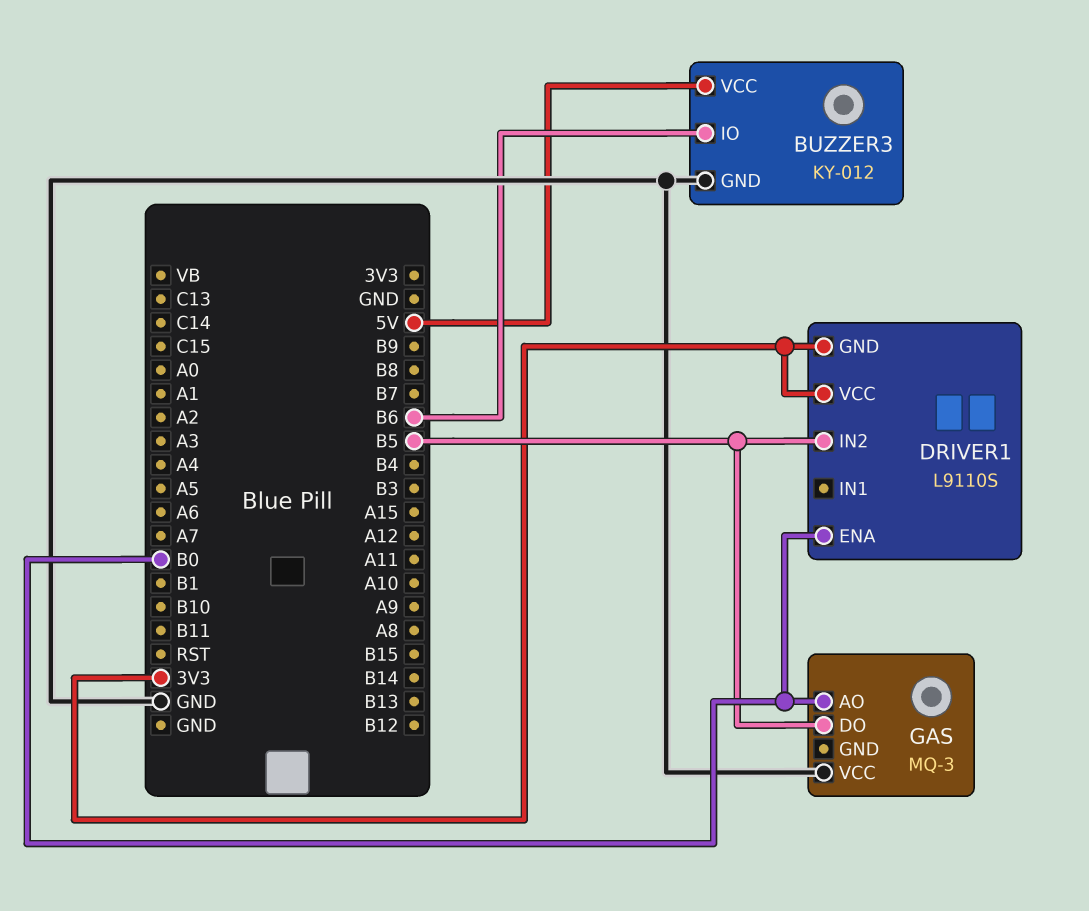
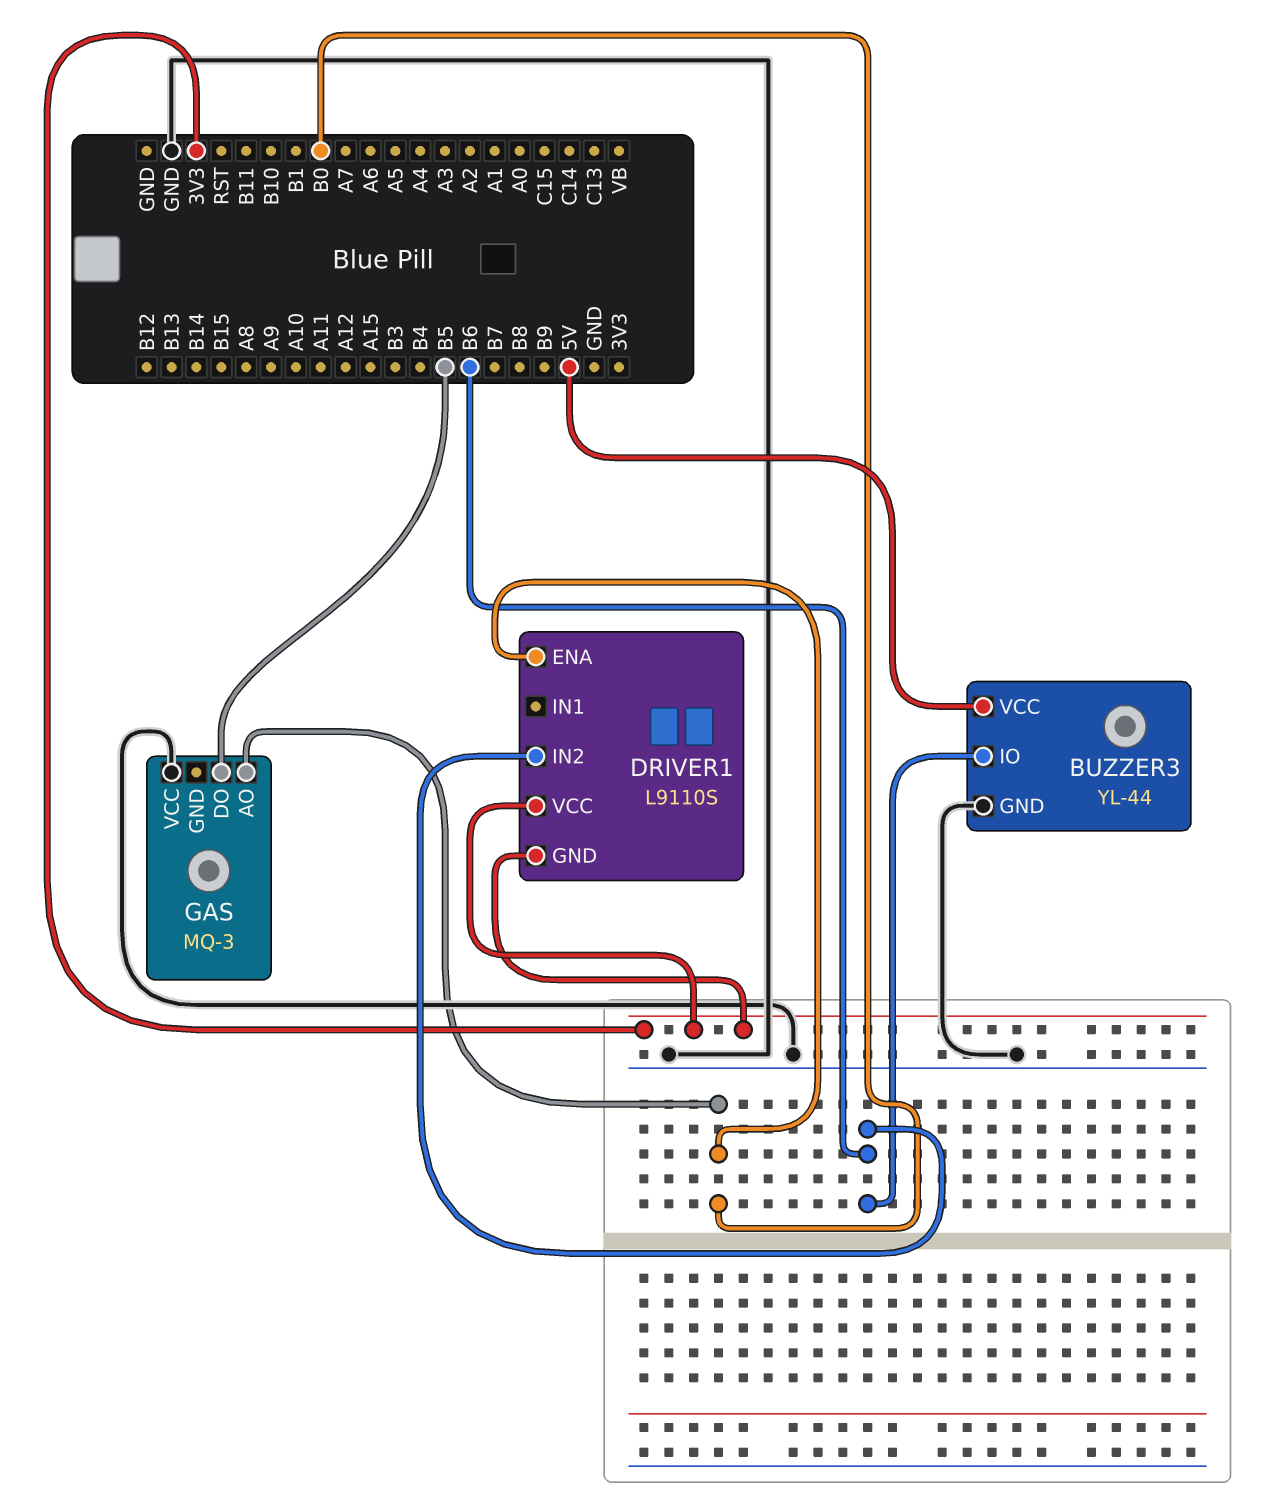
BUZZER3: KY-012 -> YL-44
DRIVER1 pin IN2: B5 -> B6

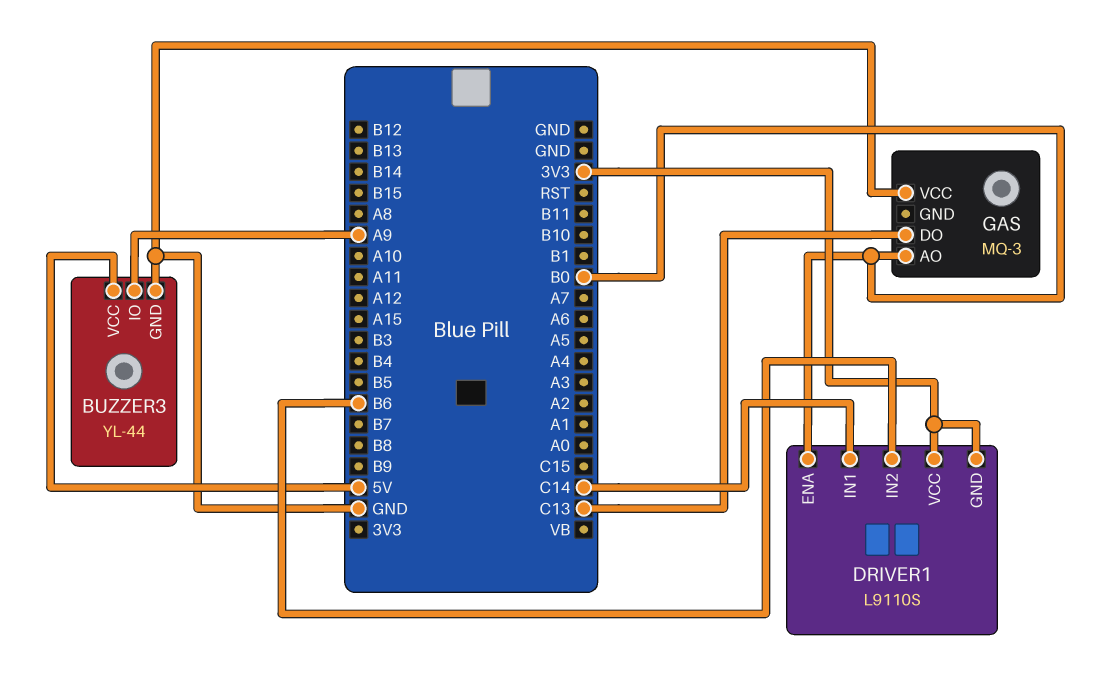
BUZZER3 pin IO: B6 -> A9
DRIVER1 pin IN1: none -> C14
GAS pin DO: B5 -> C13

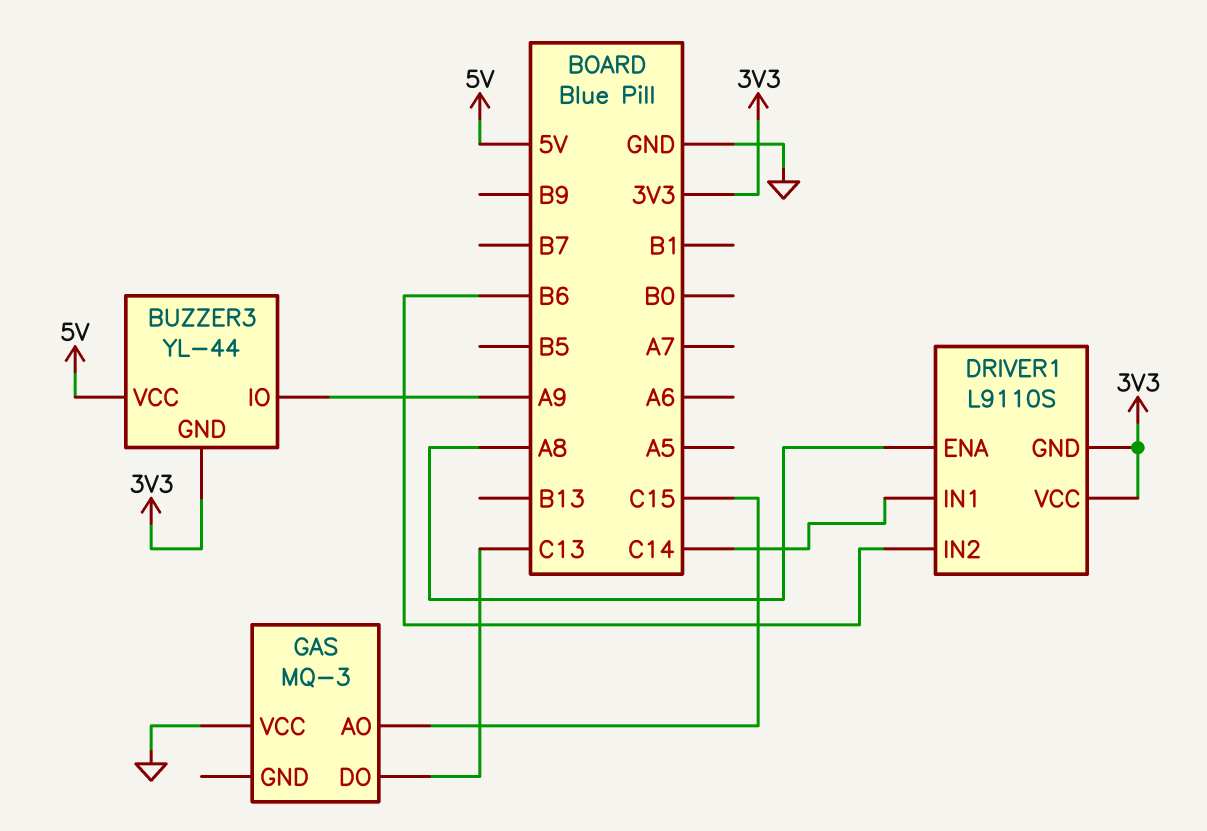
BUZZER3 pin GND: GND -> 3V3
DRIVER1 pin ENA: B0 -> A8
GAS pin AO: B0 -> C15

